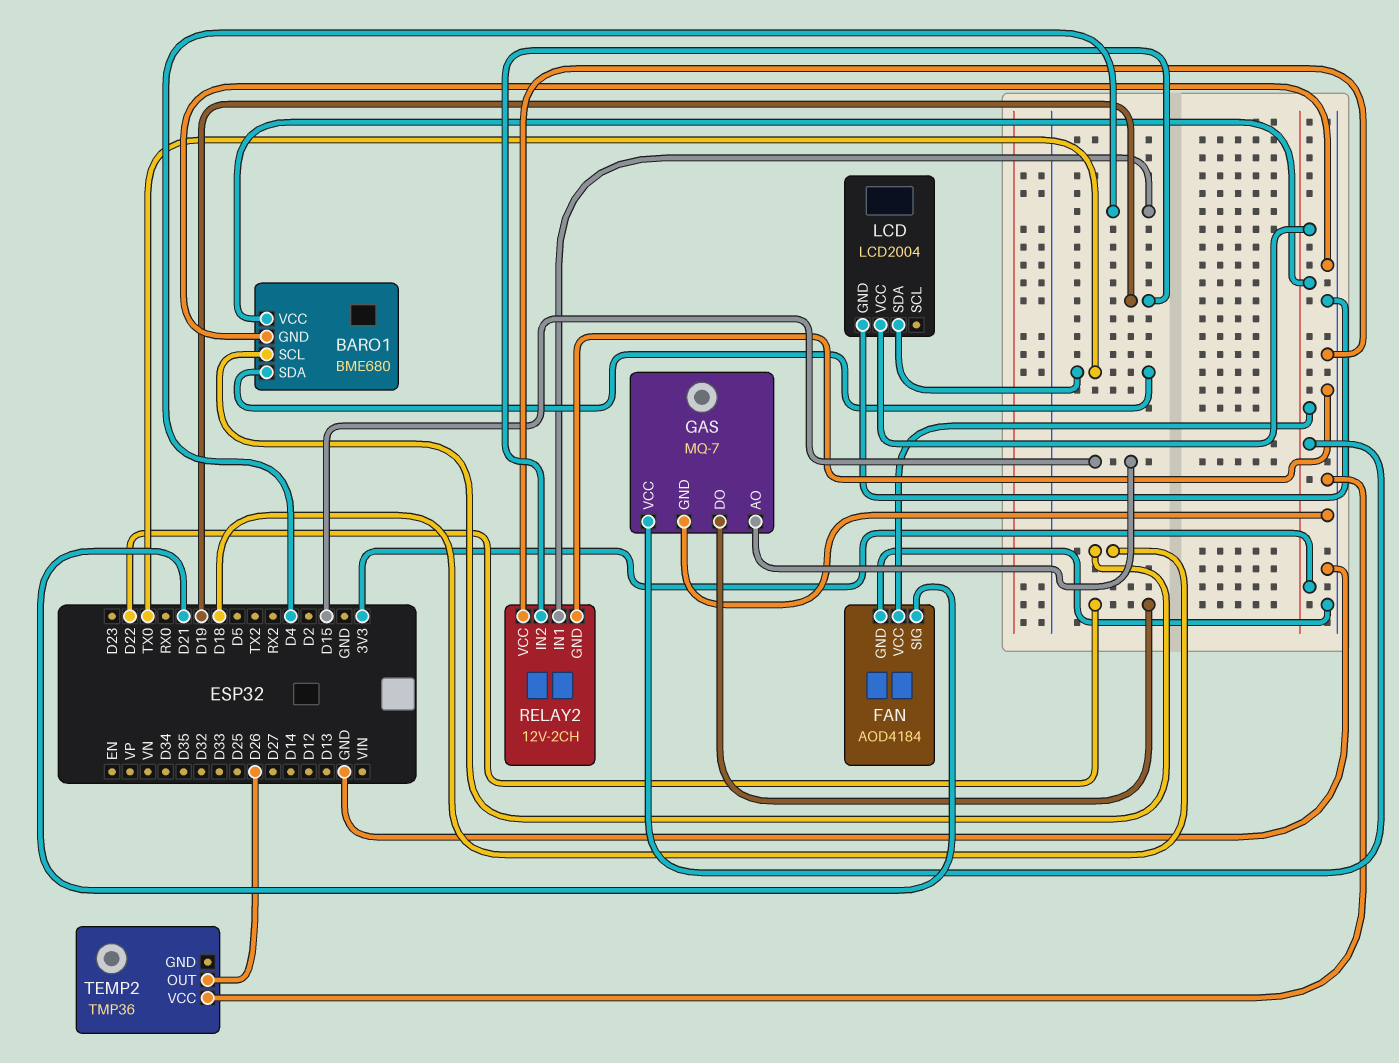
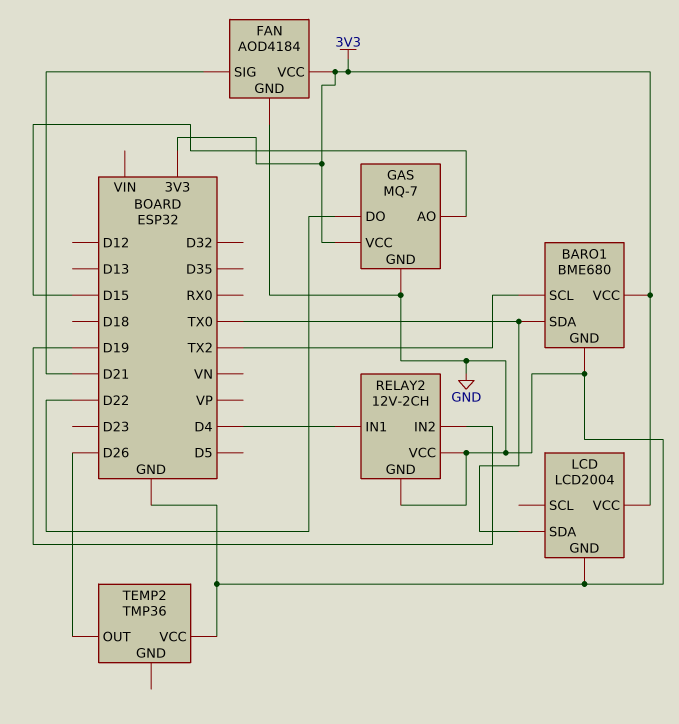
BARO1 pin SCL: D18 -> TX2

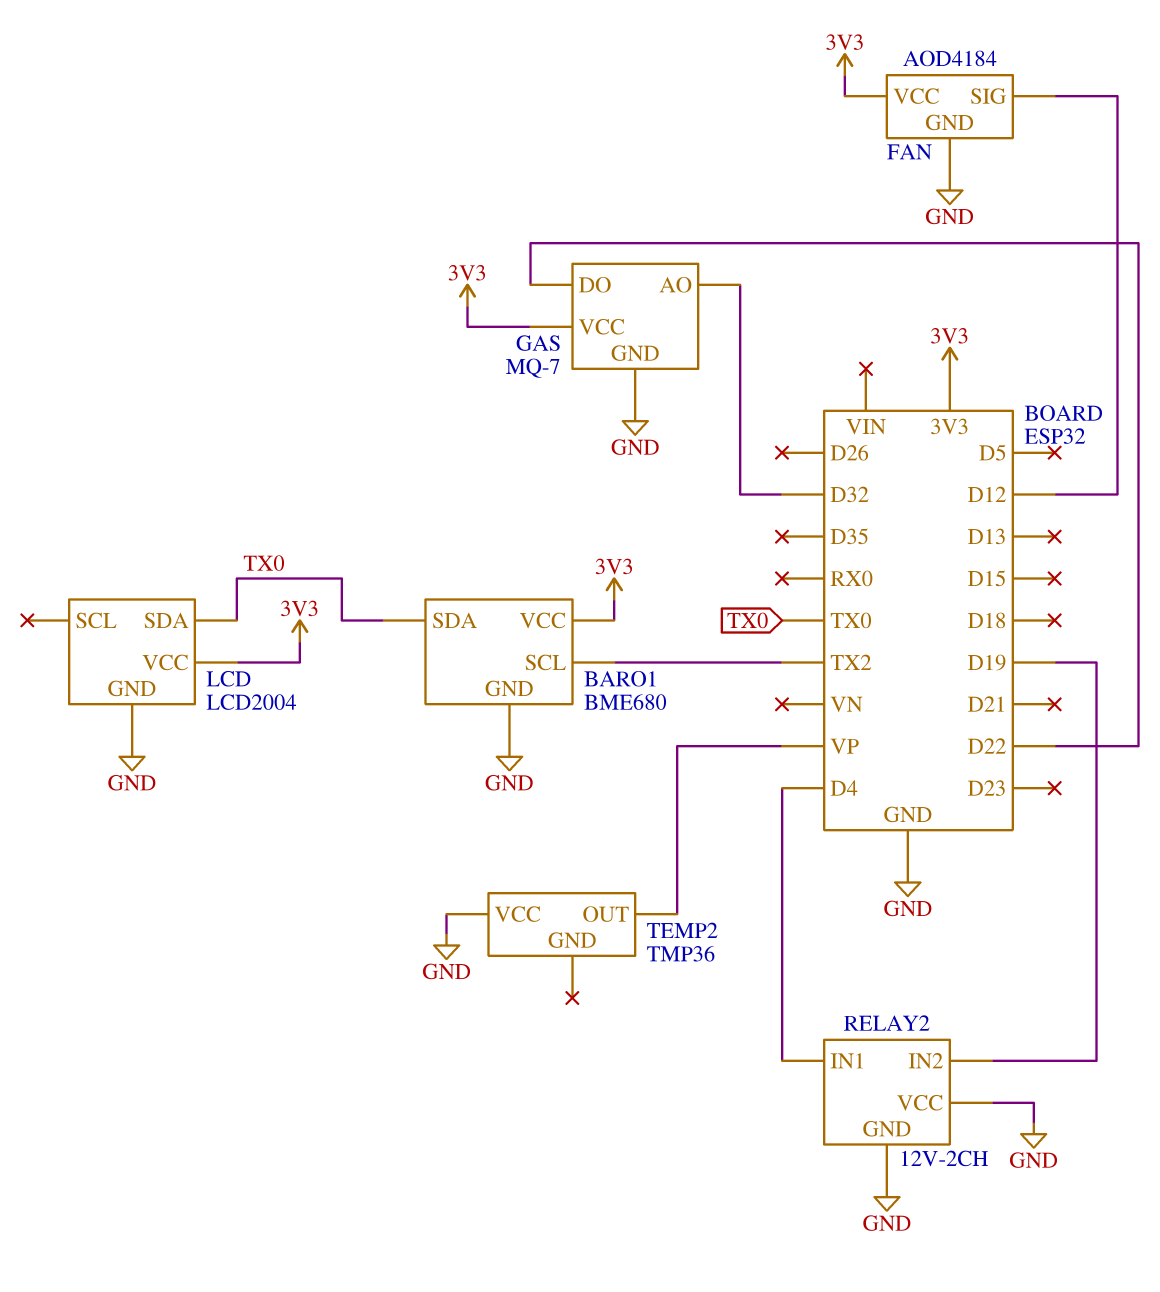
FAN pin SIG: D21 -> D12
GAS pin AO: D15 -> D32
TEMP2 pin OUT: D26 -> VP

